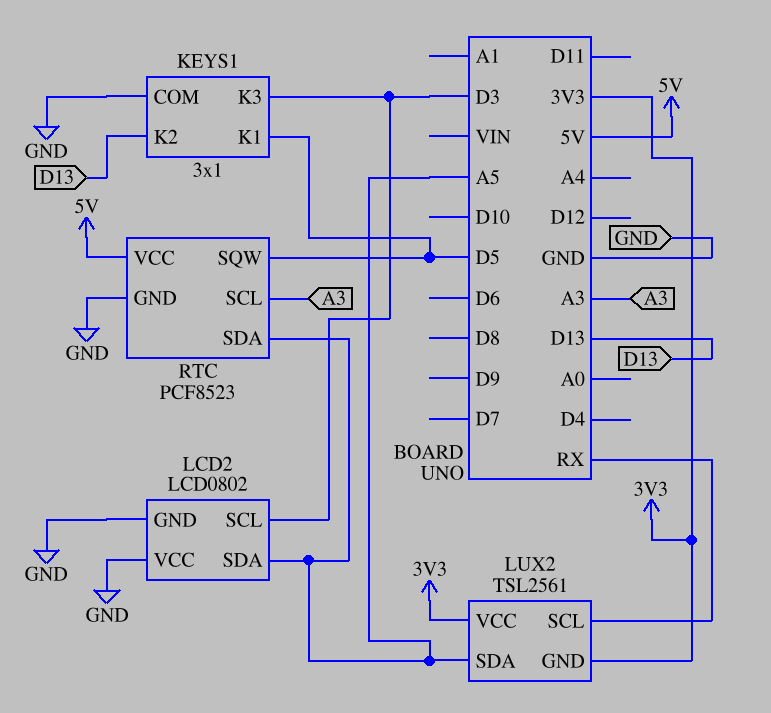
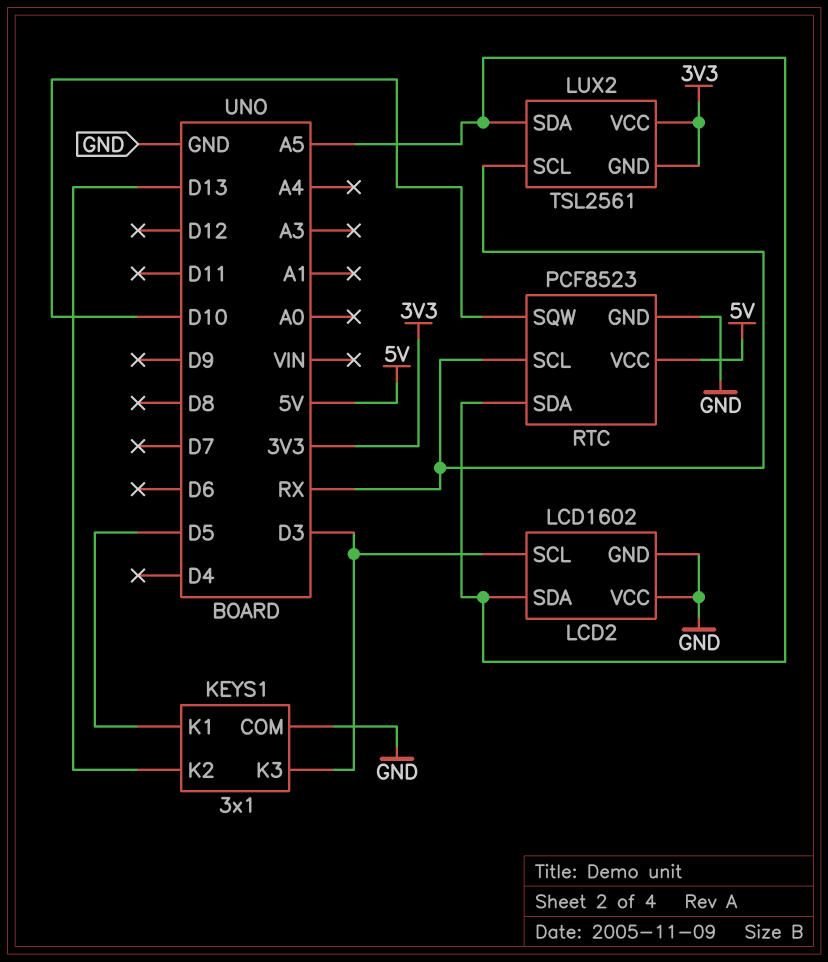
LCD2: LCD0802 -> LCD1602
RTC pin SCL: A3 -> RX
RTC pin SQW: D5 -> D10

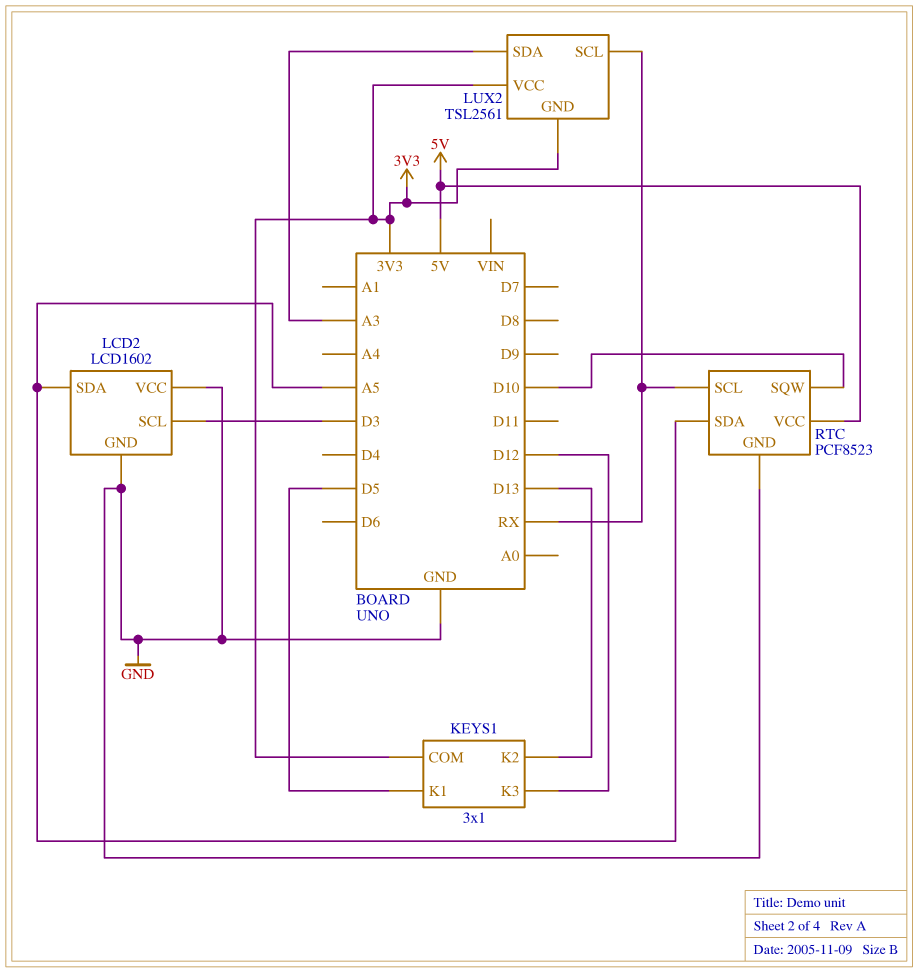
KEYS1 pin COM: GND -> 3V3
KEYS1 pin K3: D3 -> D12
LUX2 pin SDA: A5 -> A3

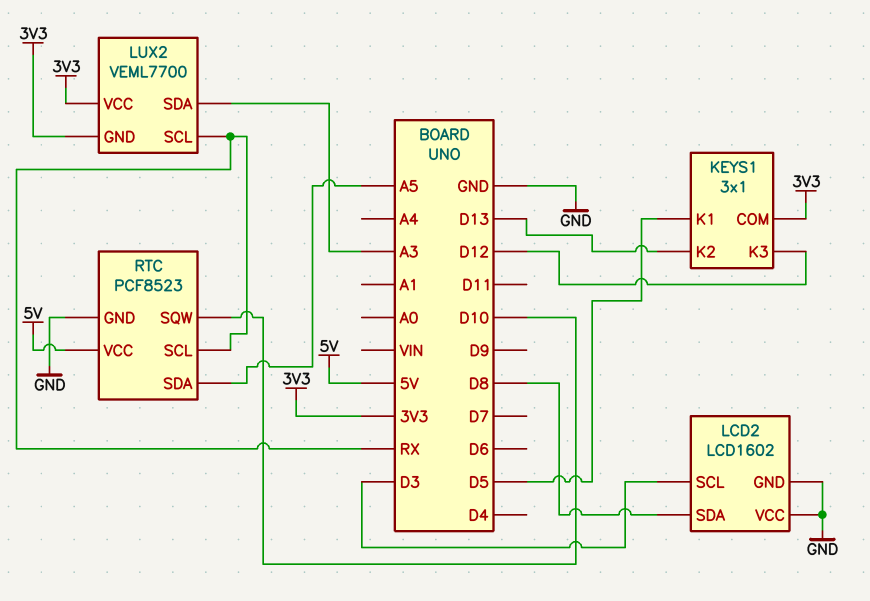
LCD2 pin SDA: A5 -> D8
LUX2: TSL2561 -> VEML7700

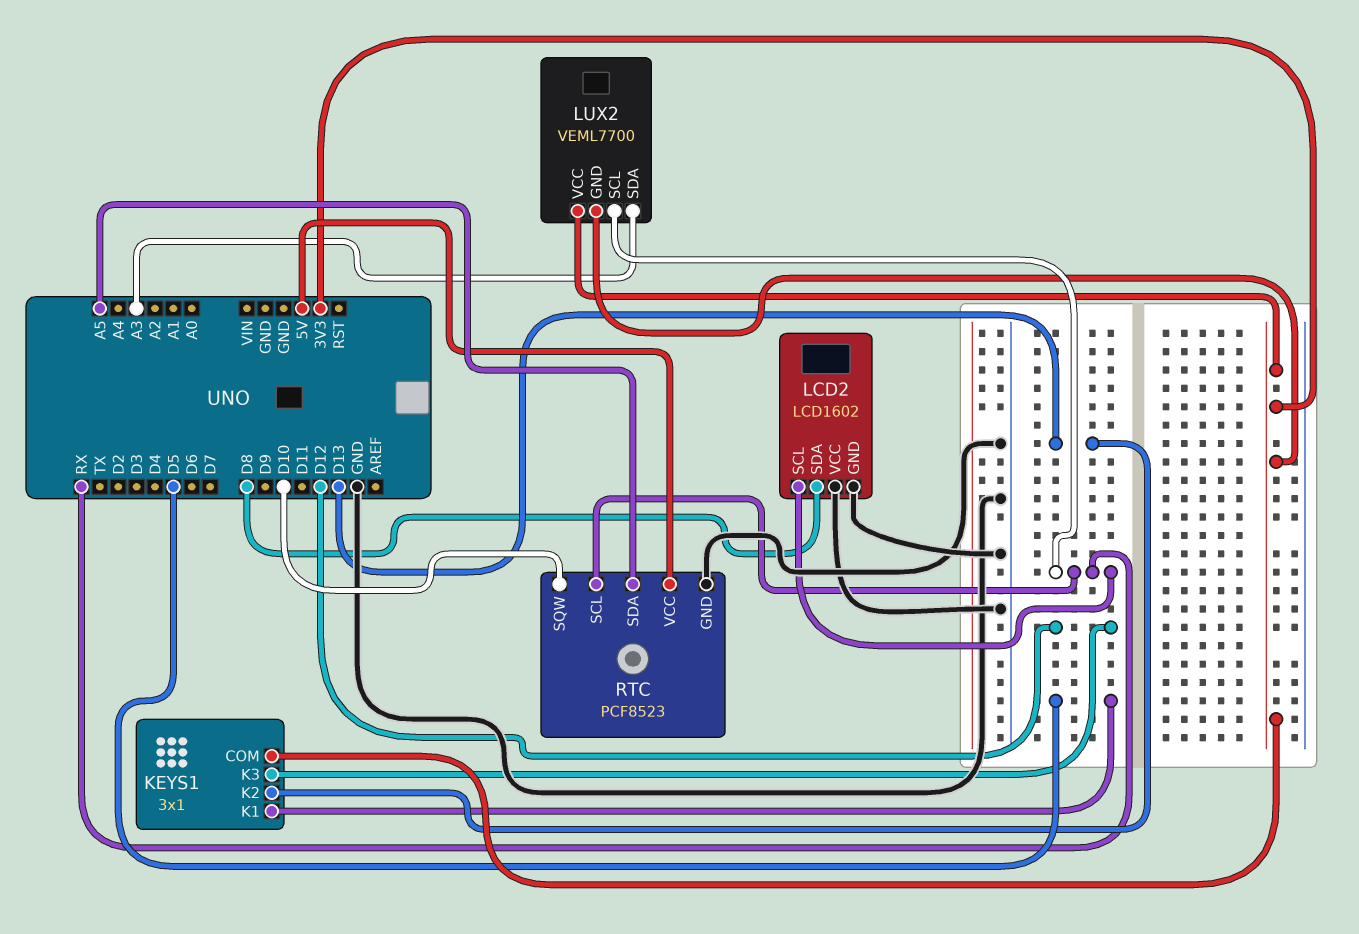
LCD2 pin SCL: D3 -> RX

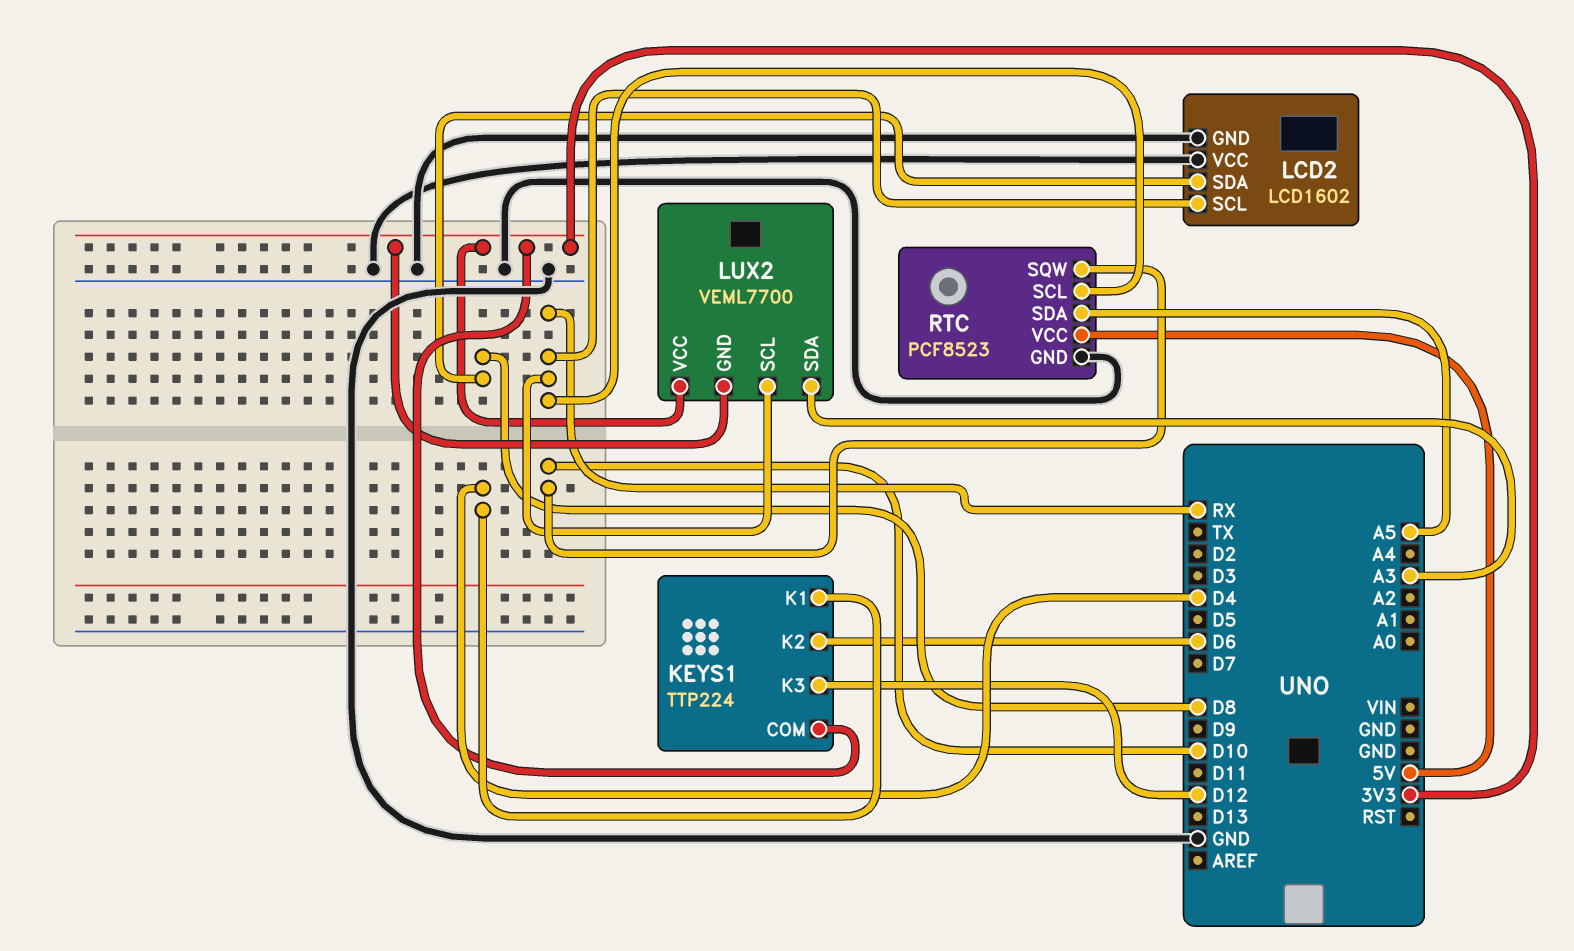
KEYS1: 3x1 -> TTP224
KEYS1 pin K1: D5 -> D4
KEYS1 pin K2: D13 -> D6

